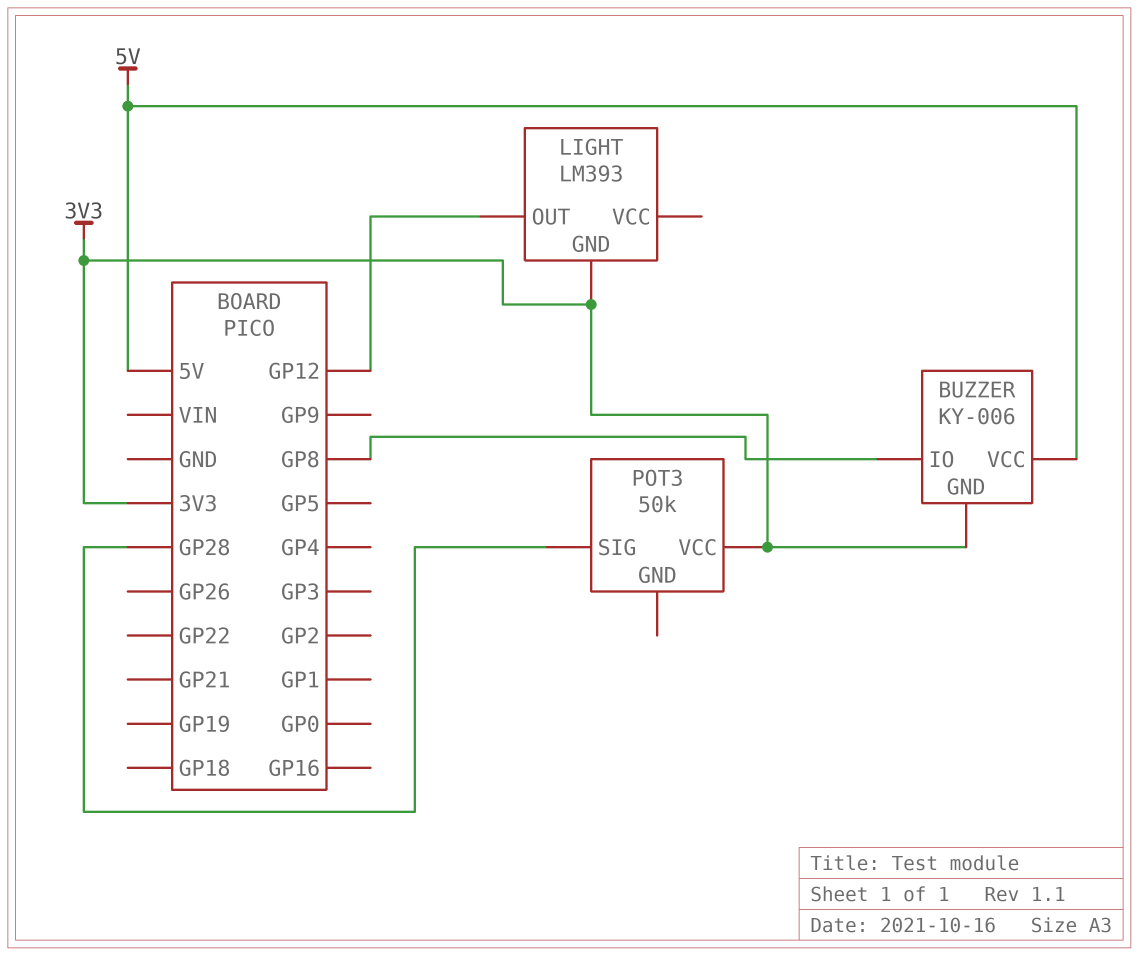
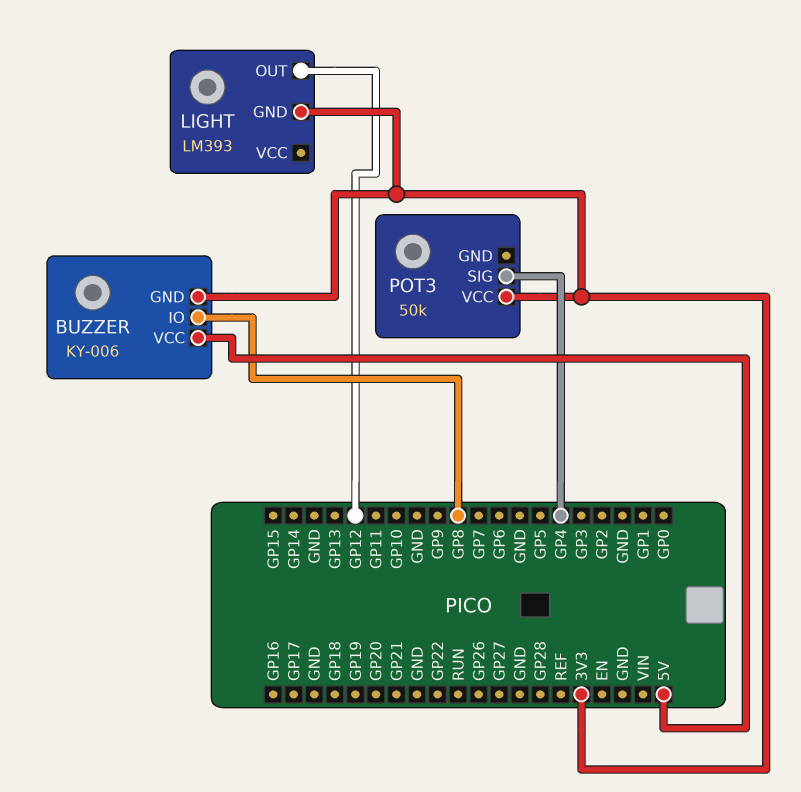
POT3 pin SIG: GP28 -> GP4

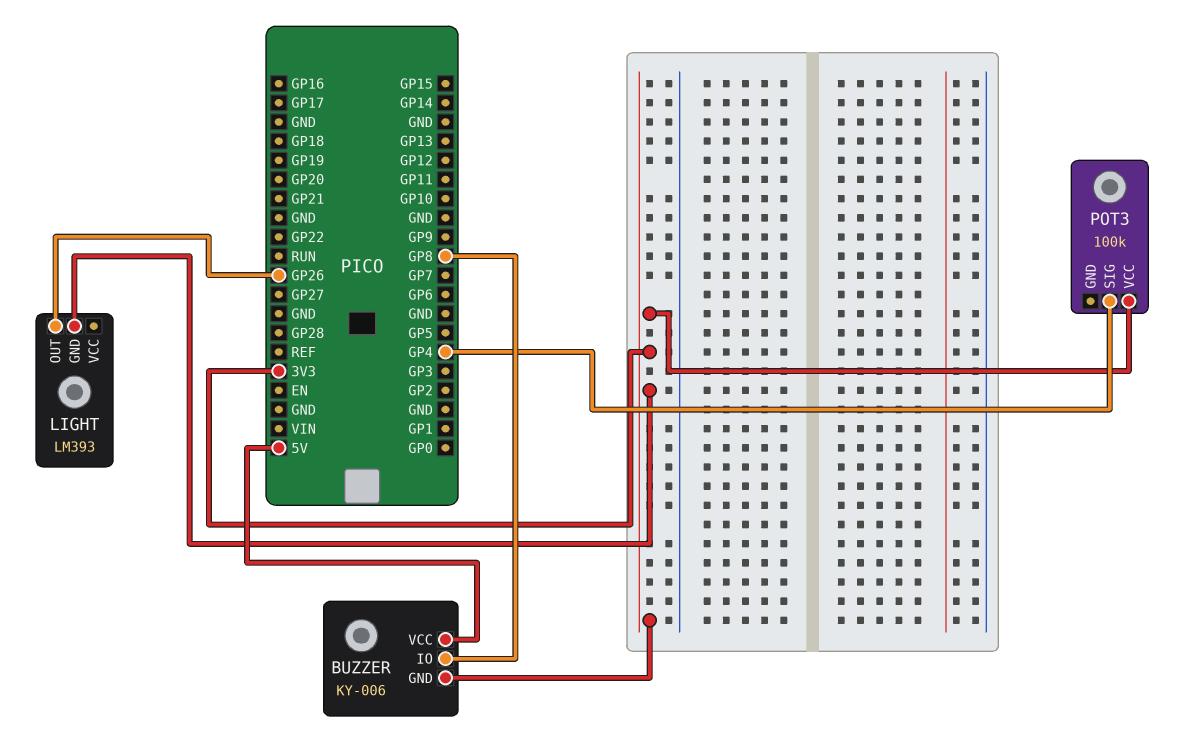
LIGHT pin OUT: GP12 -> GP26
POT3: 50k -> 100k

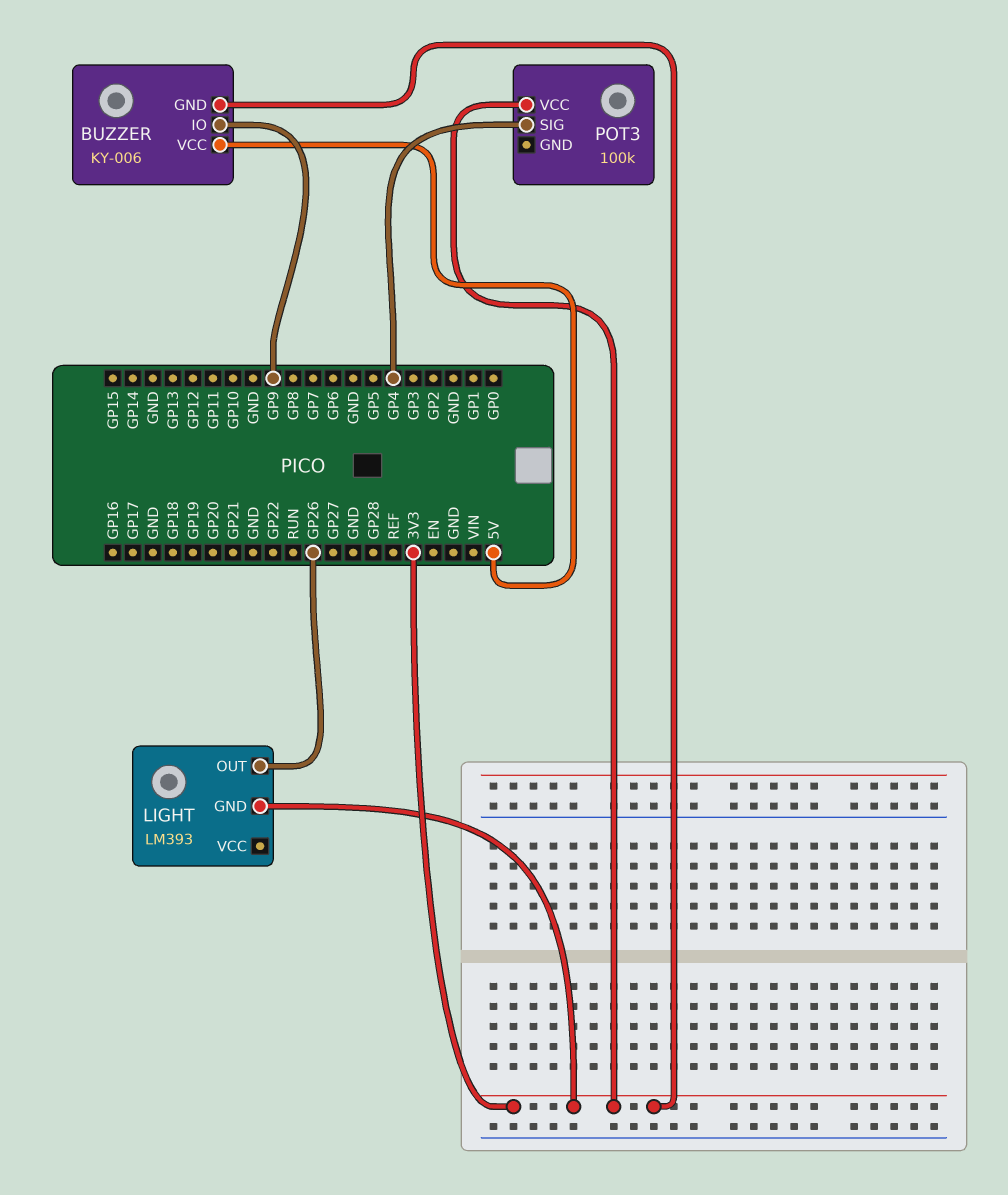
BUZZER pin IO: GP8 -> GP9

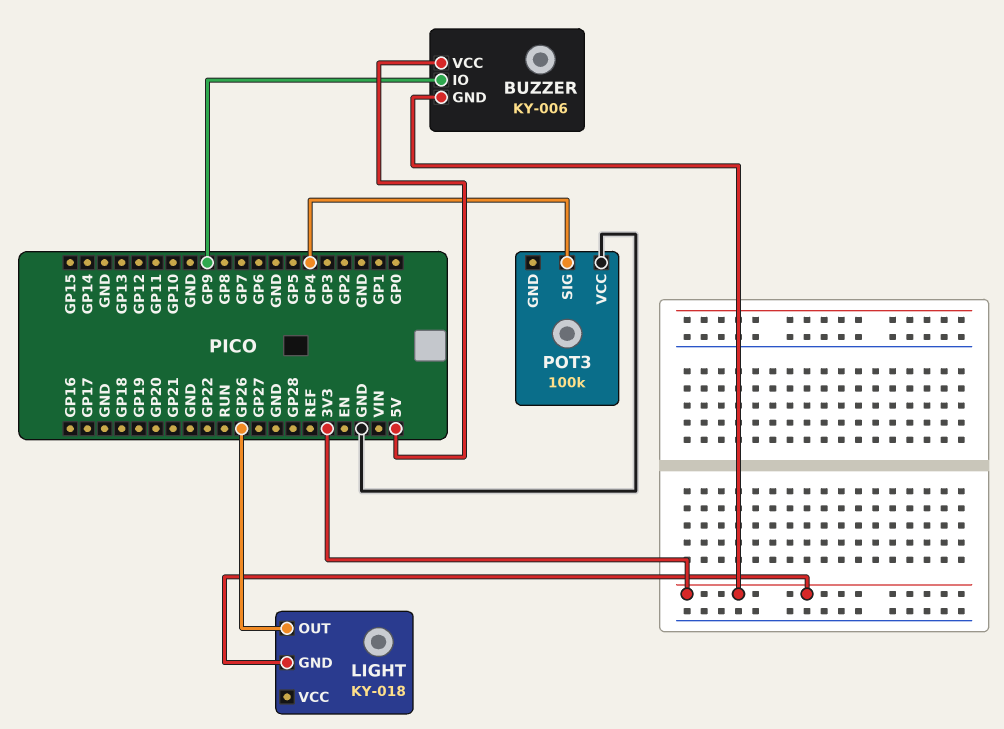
LIGHT: LM393 -> KY-018
POT3 pin VCC: 3V3 -> GND

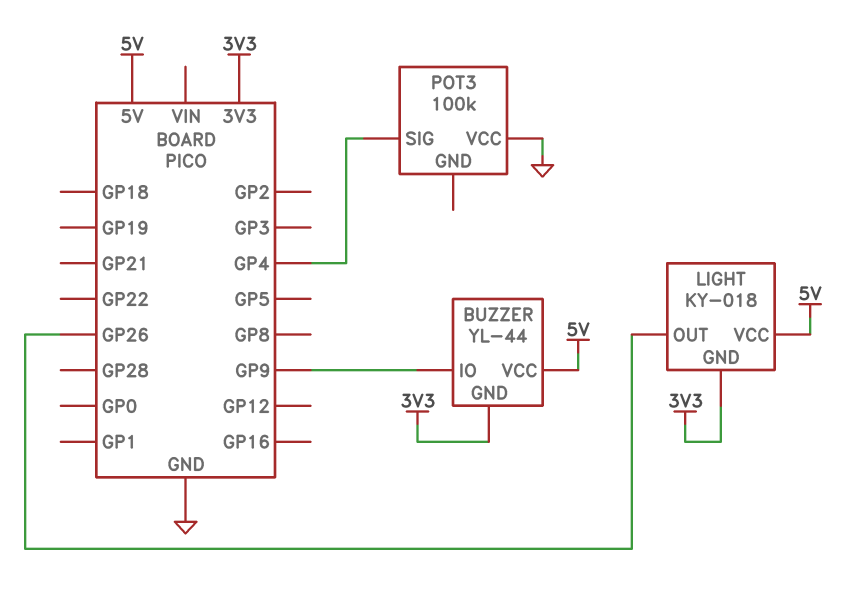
BUZZER: KY-006 -> YL-44
LIGHT pin VCC: none -> 5V

